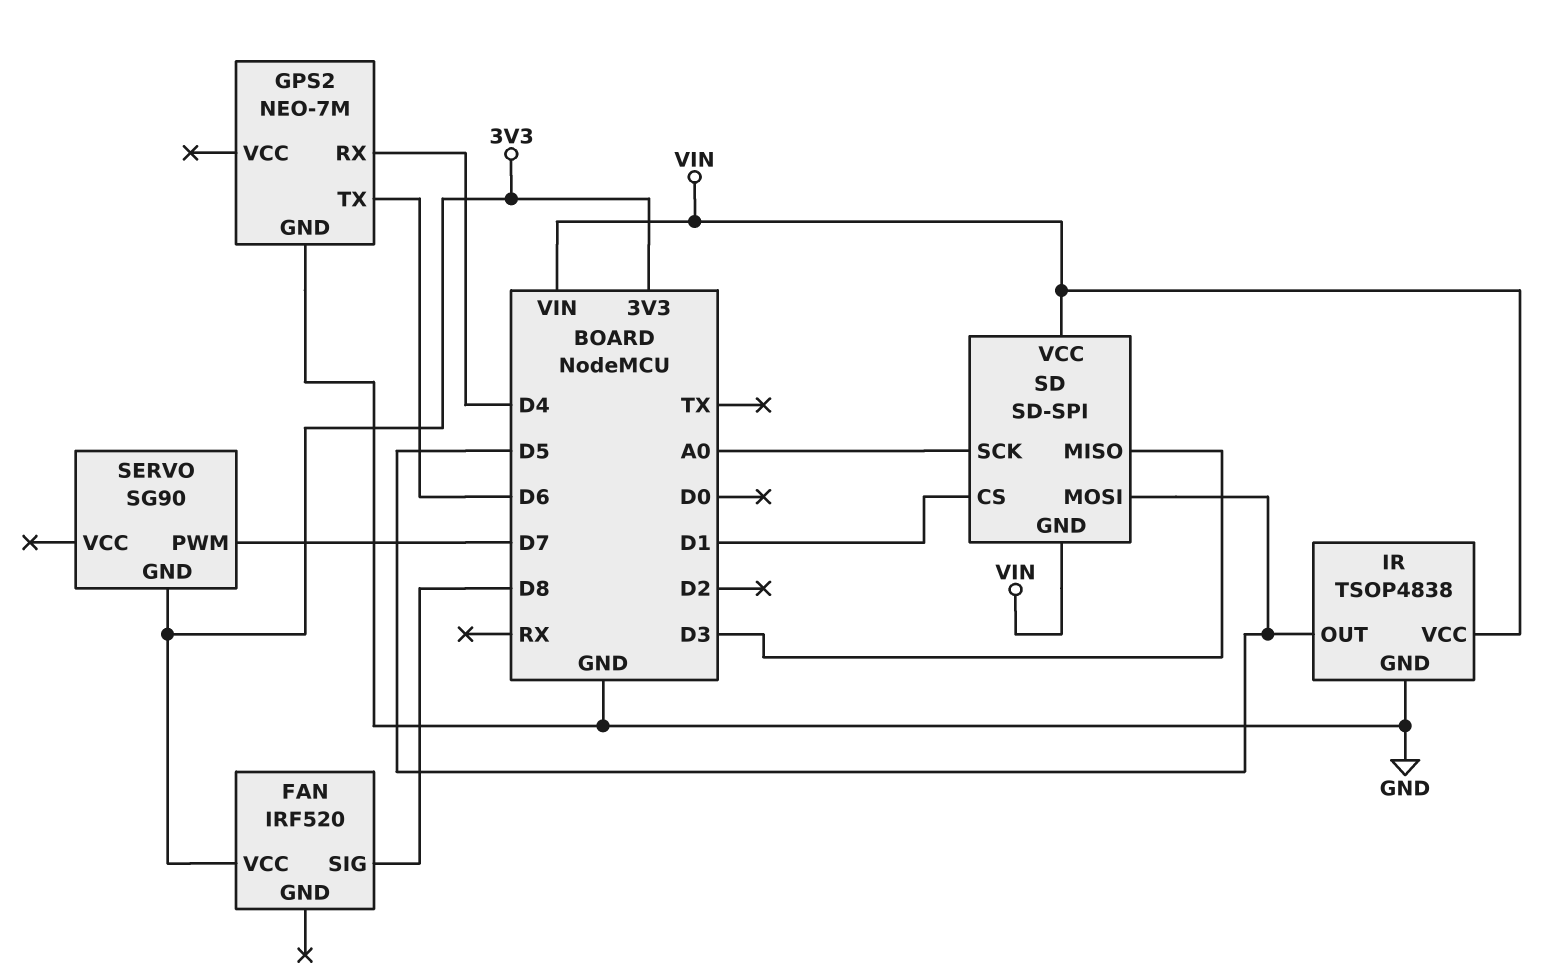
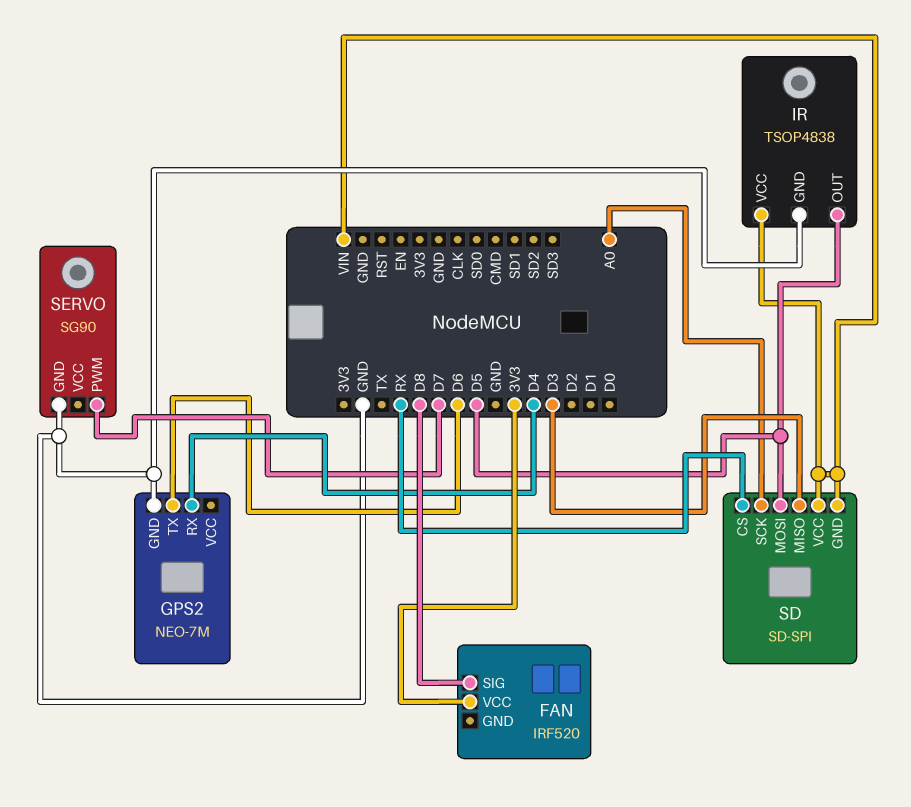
SD pin CS: D1 -> RX
SERVO pin GND: 3V3 -> GND

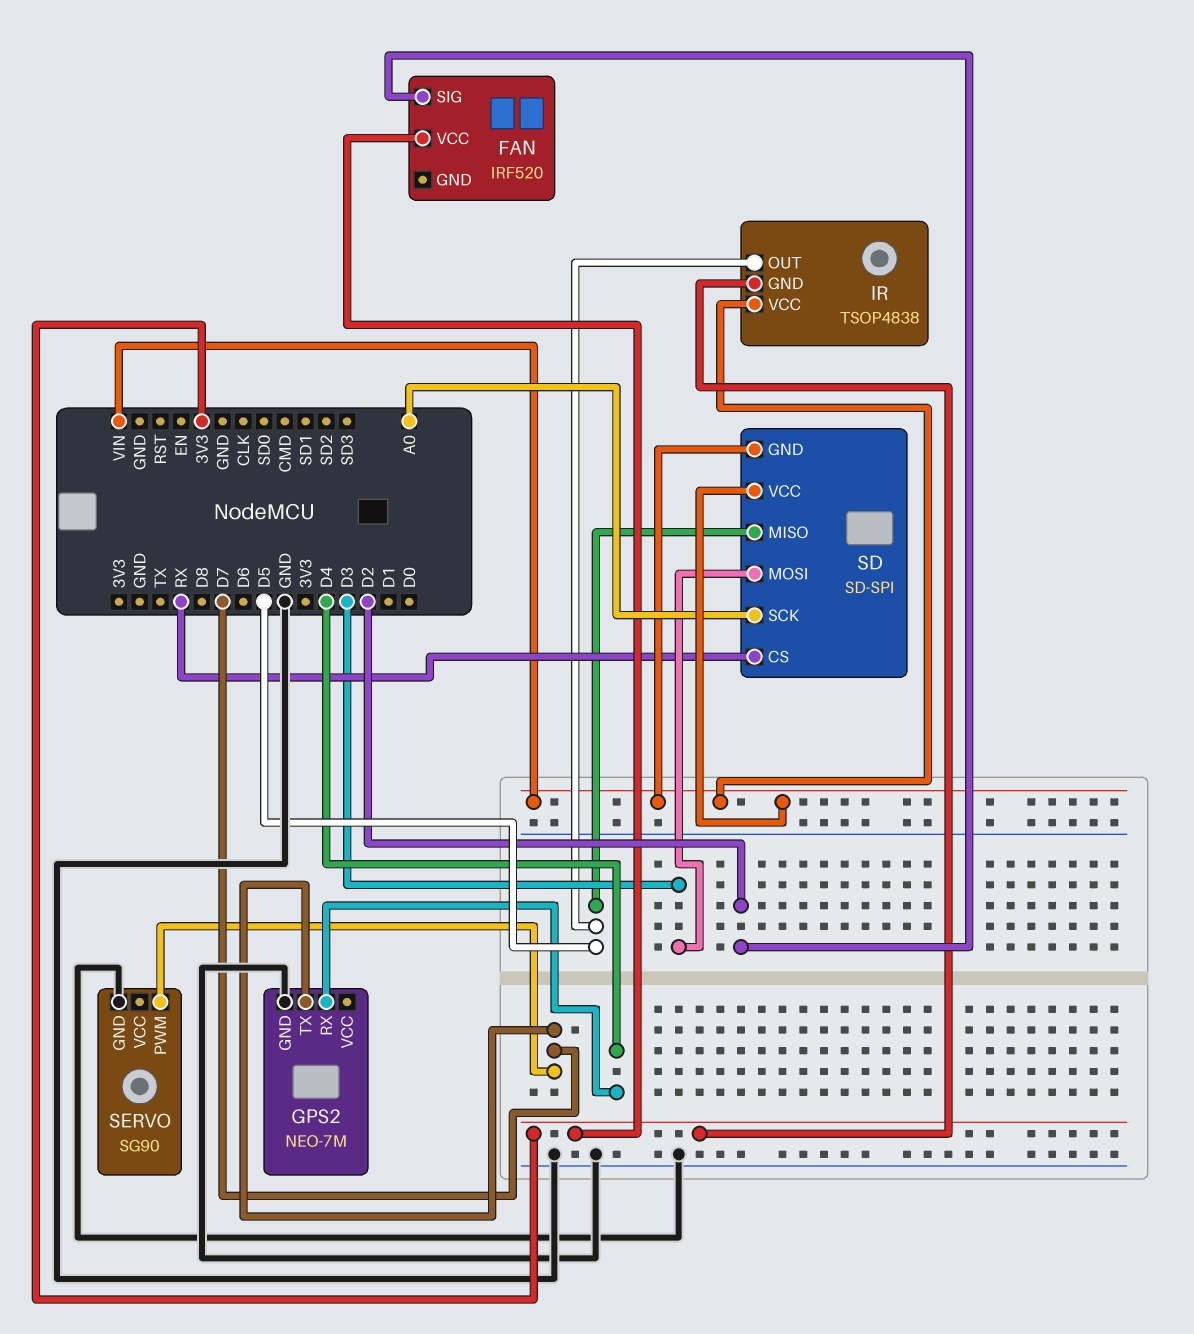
FAN pin SIG: D8 -> D2
GPS2 pin TX: D6 -> D7
IR pin GND: GND -> 3V3
SD pin MISO: D3 -> D5
SD pin MOSI: D5 -> D3

